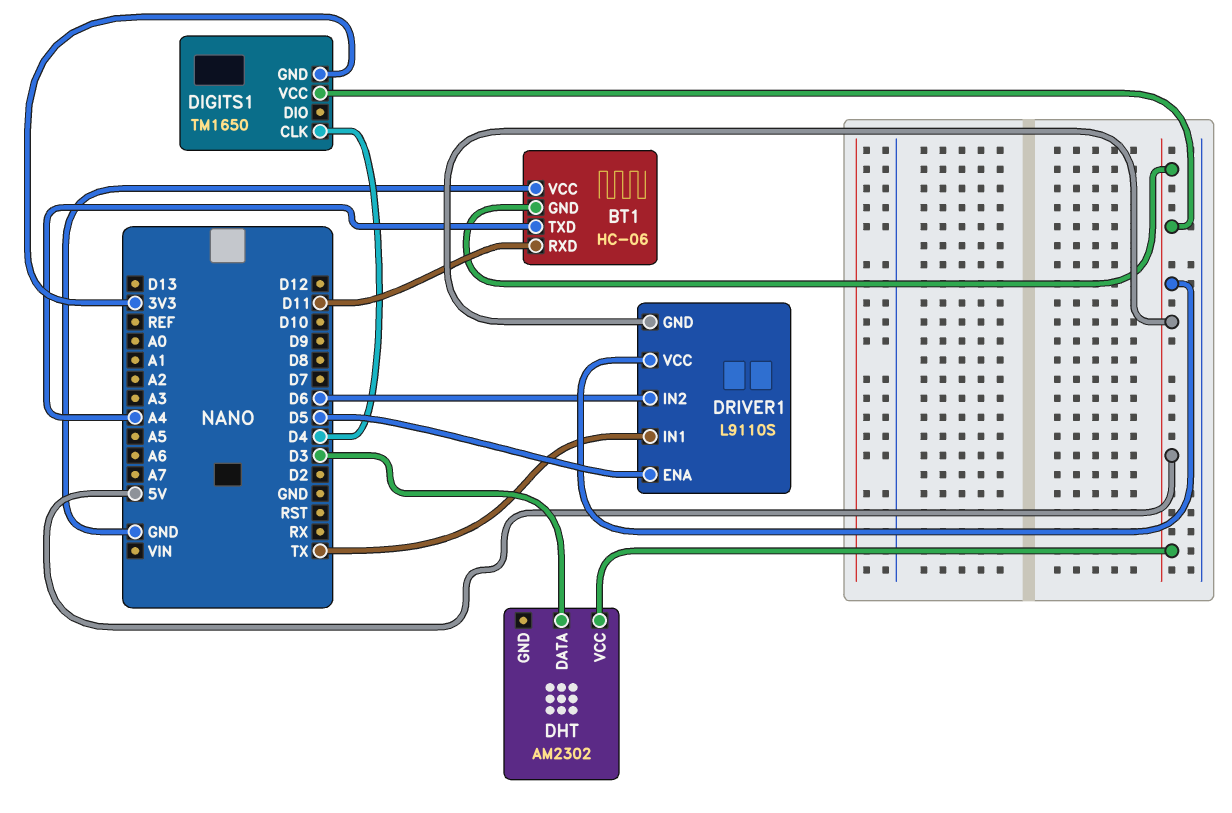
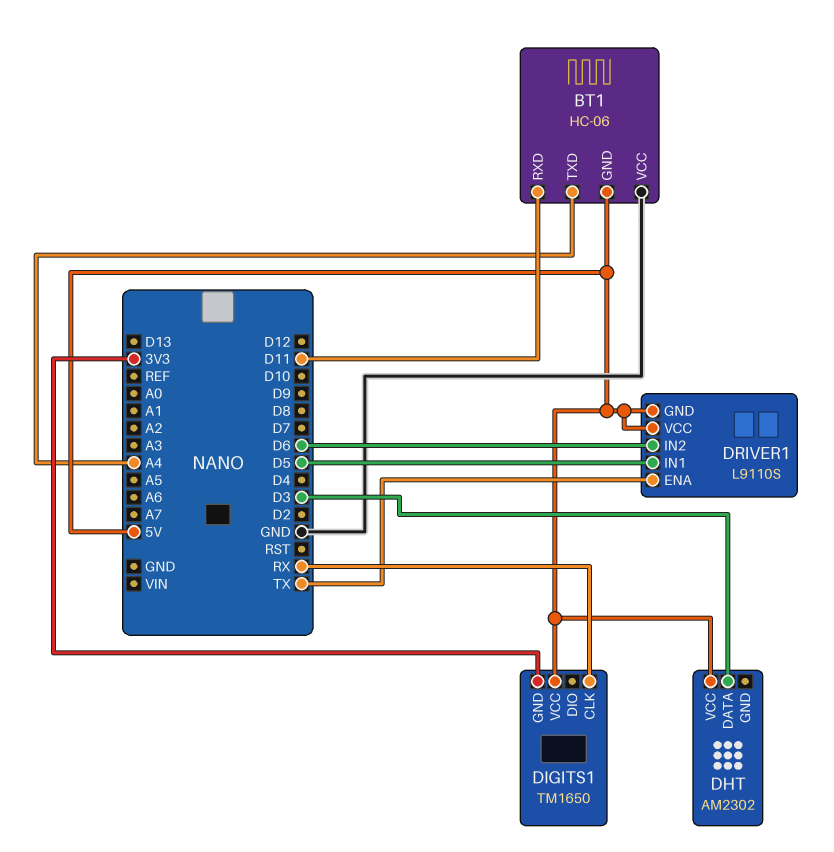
DIGITS1 pin CLK: D4 -> RX
DRIVER1 pin ENA: D5 -> TX
DRIVER1 pin IN1: TX -> D5

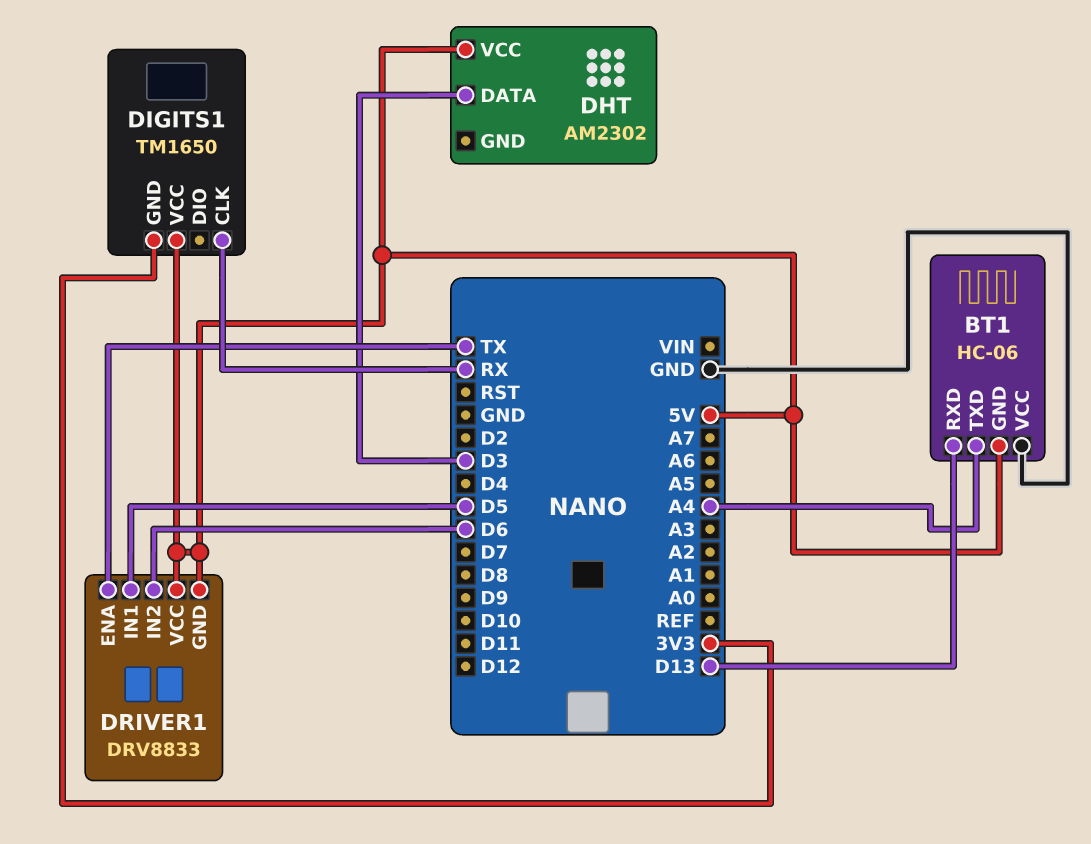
BT1 pin RXD: D11 -> D13
DRIVER1: L9110S -> DRV8833

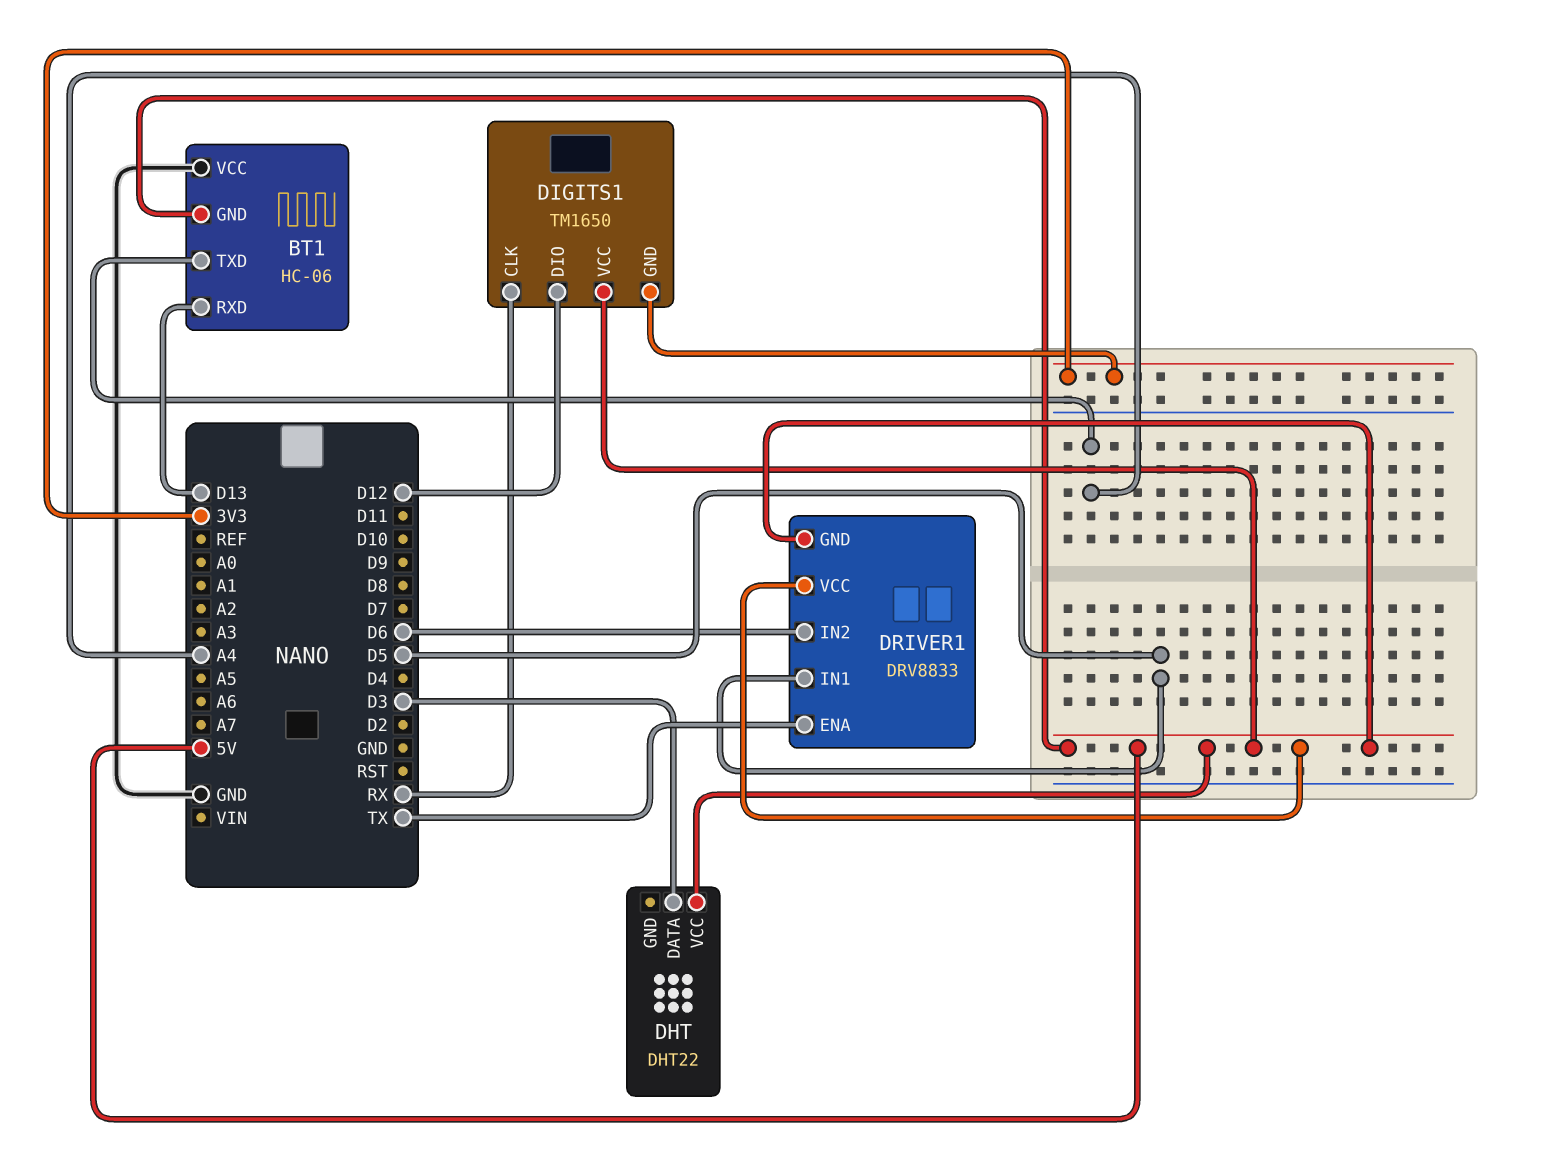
DHT: AM2302 -> DHT22
DIGITS1 pin DIO: none -> D12

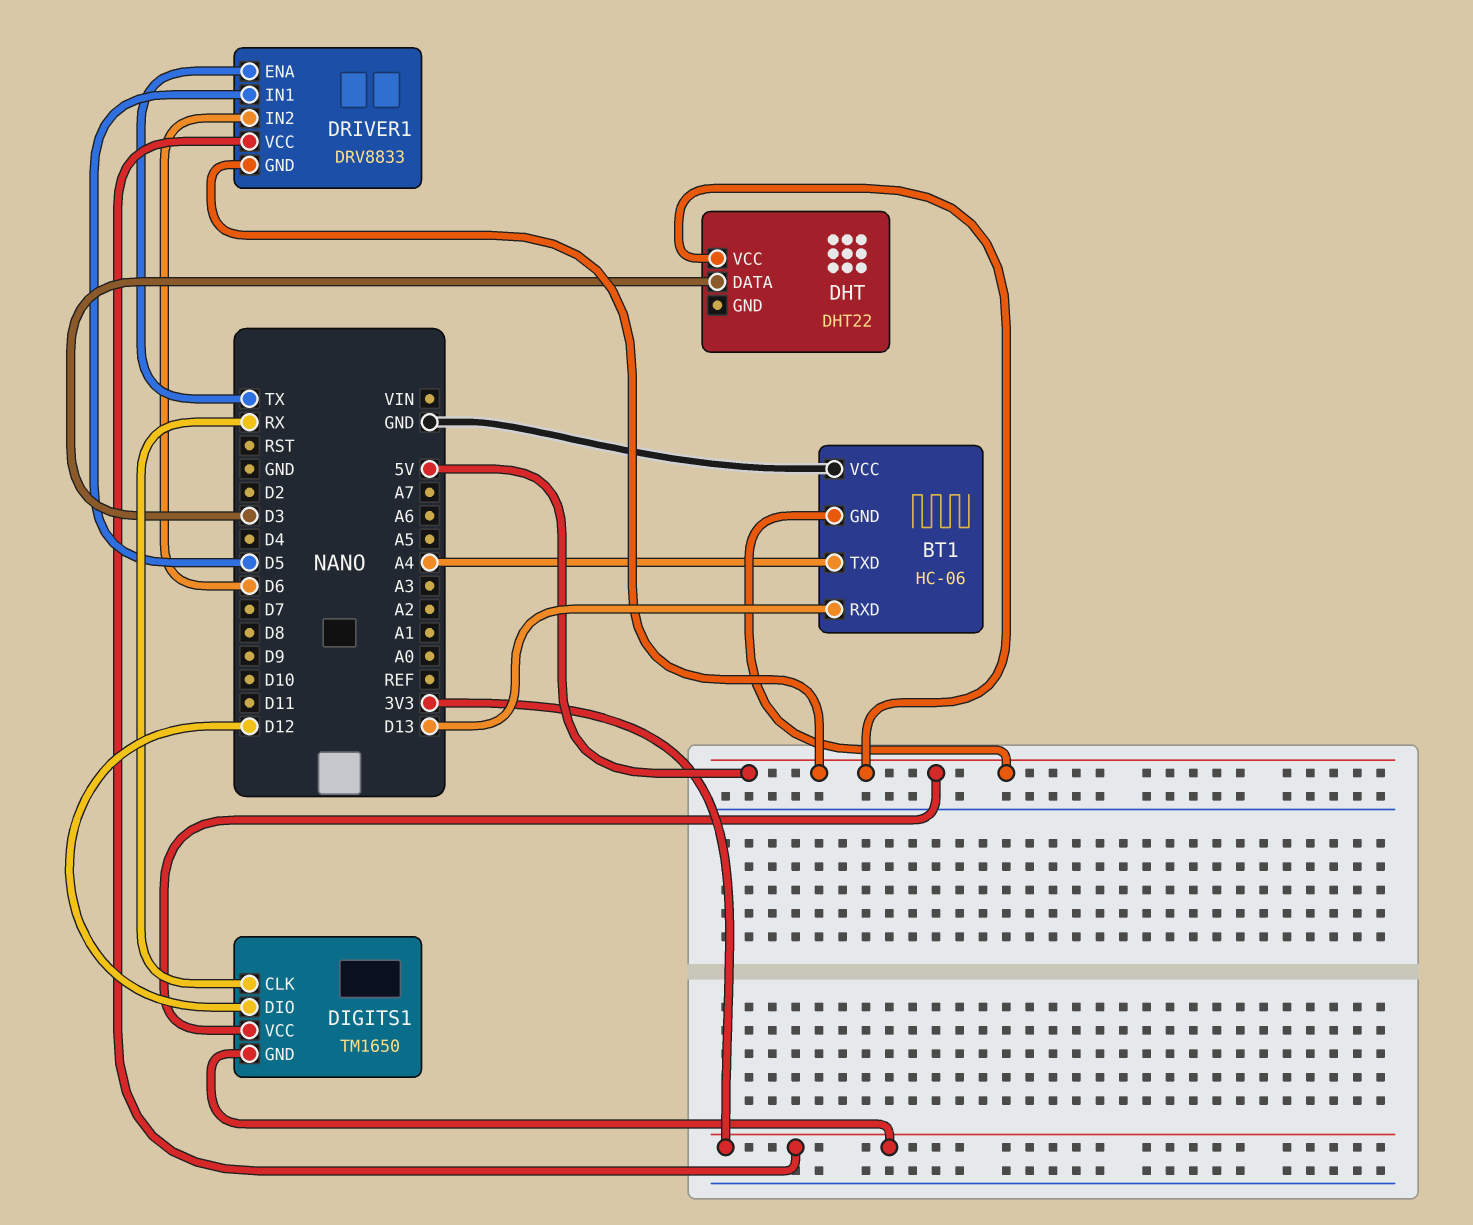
DRIVER1 pin VCC: 5V -> 3V3

